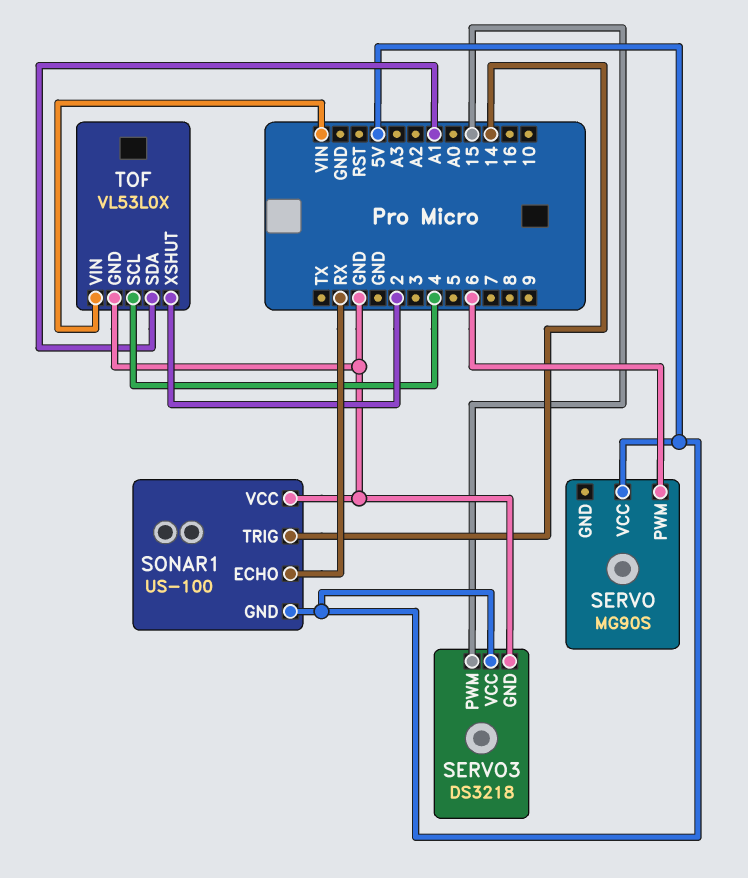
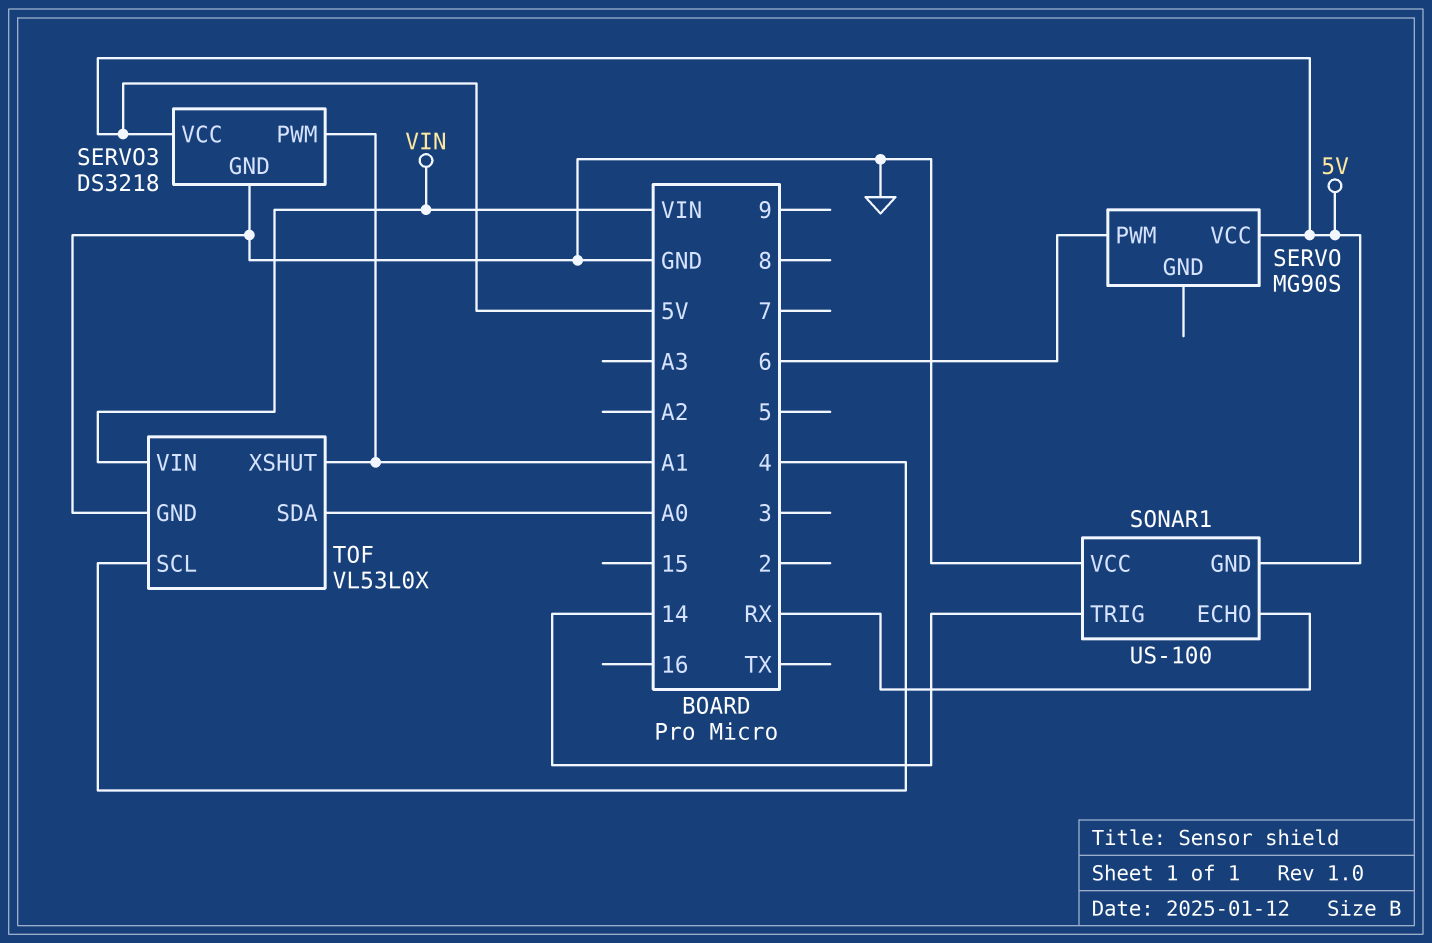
SERVO3 pin PWM: 15 -> A1
TOF pin SDA: A1 -> A0
TOF pin XSHUT: 2 -> A1

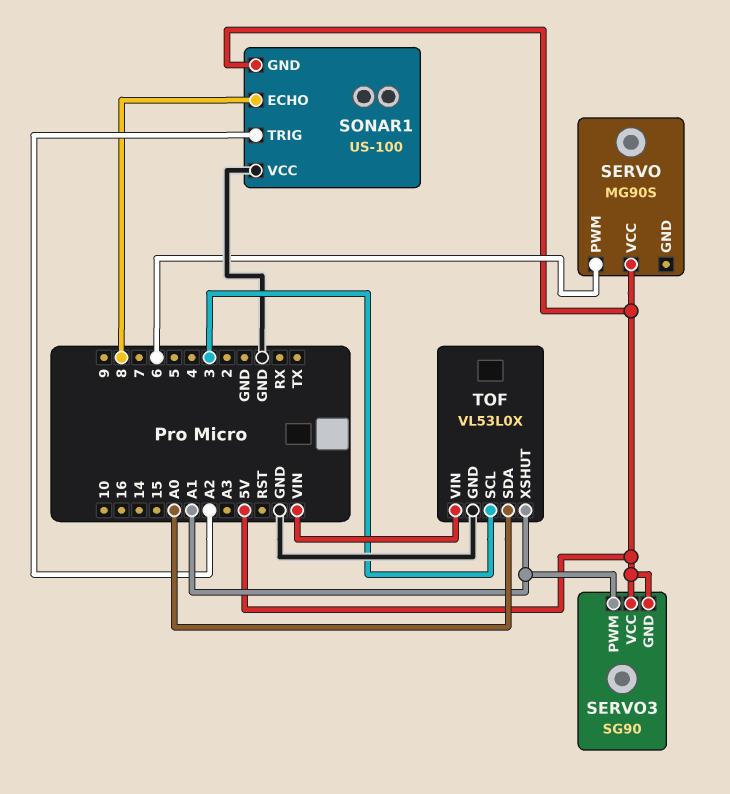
SERVO3: DS3218 -> SG90
SERVO3 pin GND: GND -> 5V
SONAR1 pin ECHO: RX -> 8
SONAR1 pin TRIG: 14 -> A2
TOF pin SCL: 4 -> 3

